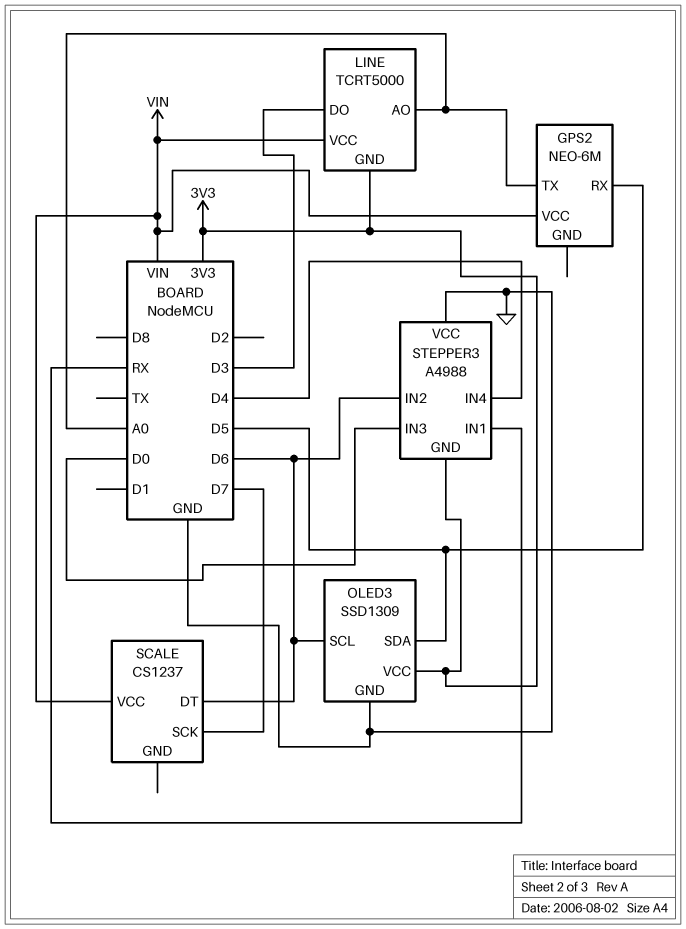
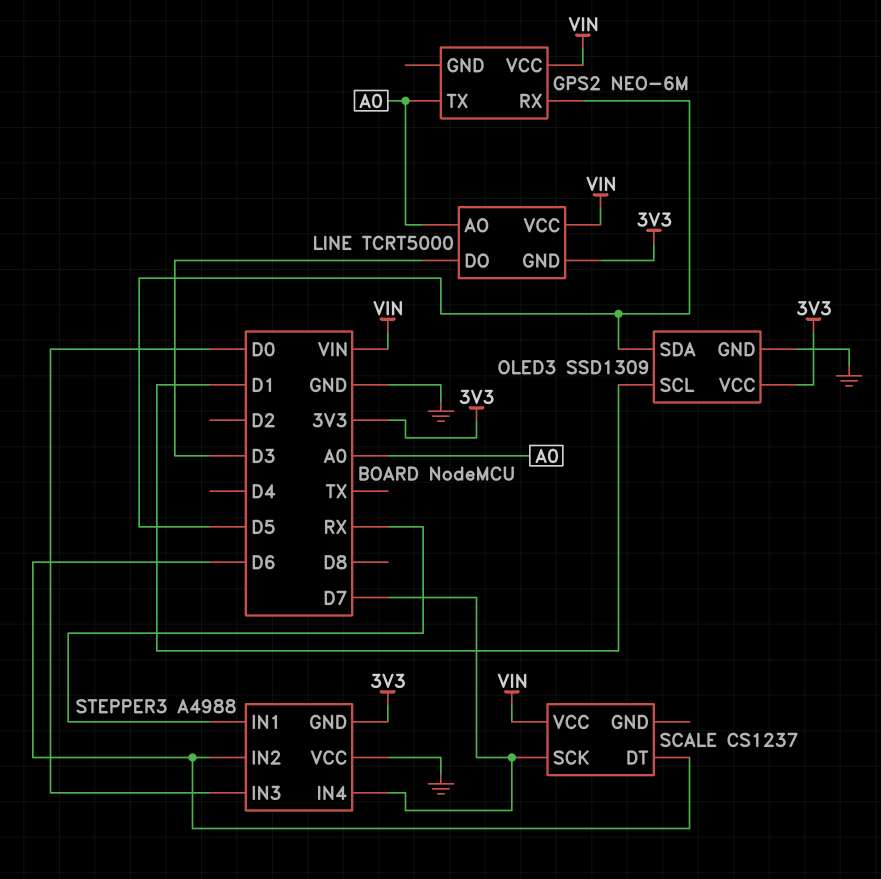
OLED3 pin SCL: D6 -> D1
STEPPER3 pin IN4: D4 -> D7

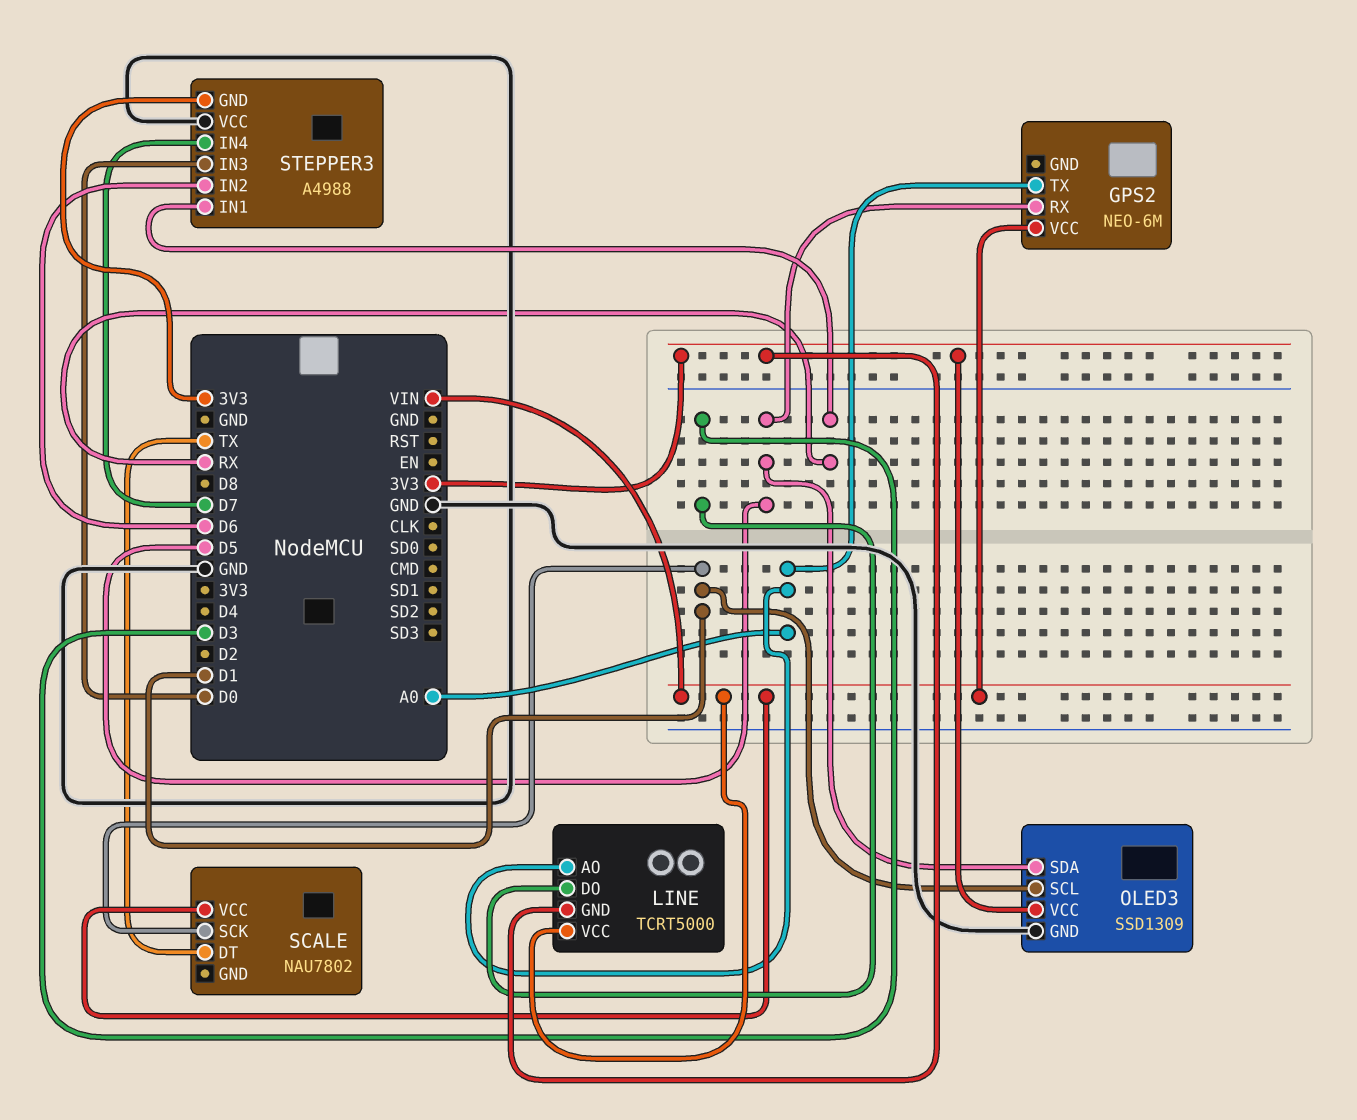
SCALE: CS1237 -> NAU7802
SCALE pin DT: D6 -> TX
SCALE pin SCK: D7 -> D1

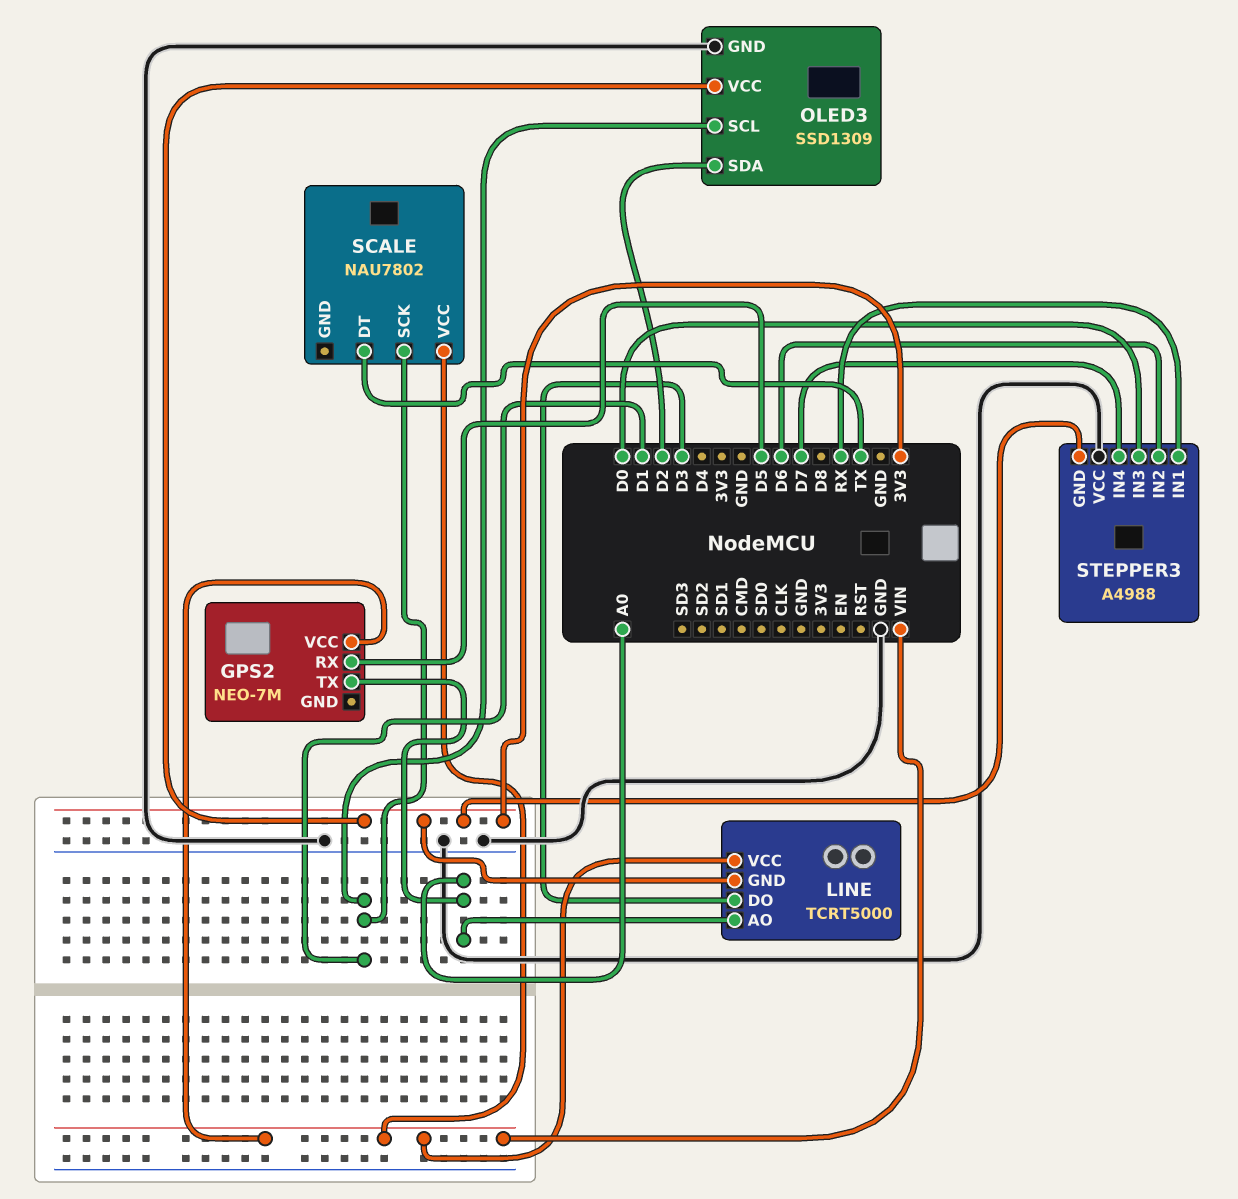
GPS2: NEO-6M -> NEO-7M
OLED3 pin SDA: D5 -> D2

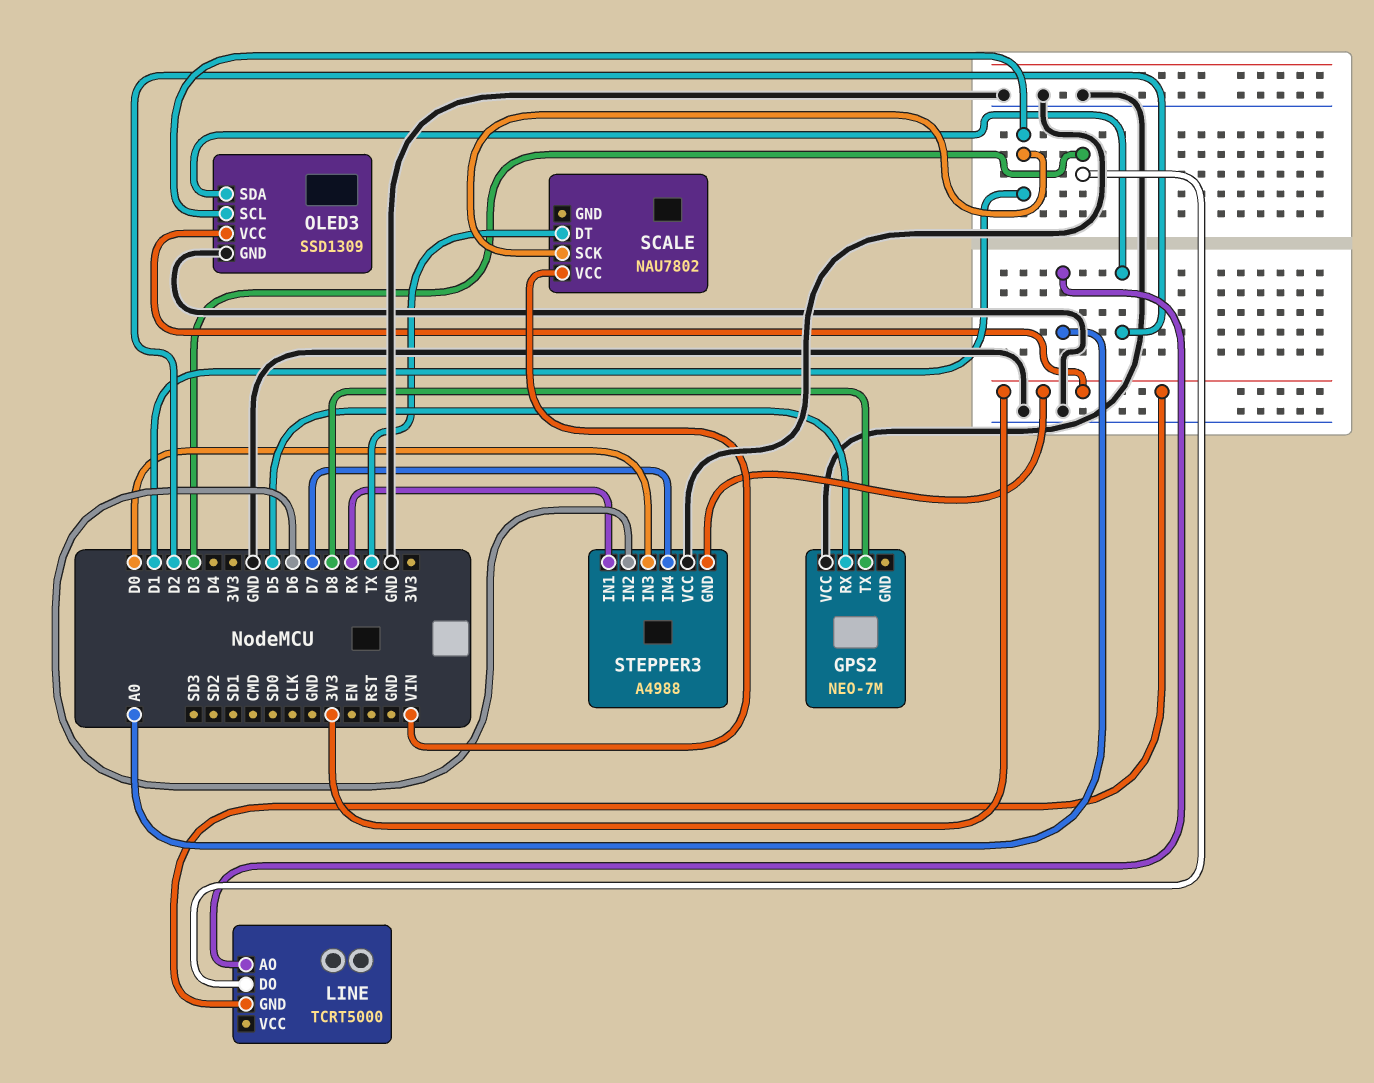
GPS2 pin TX: A0 -> D8
GPS2 pin VCC: VIN -> GND
LINE pin VCC: VIN -> none

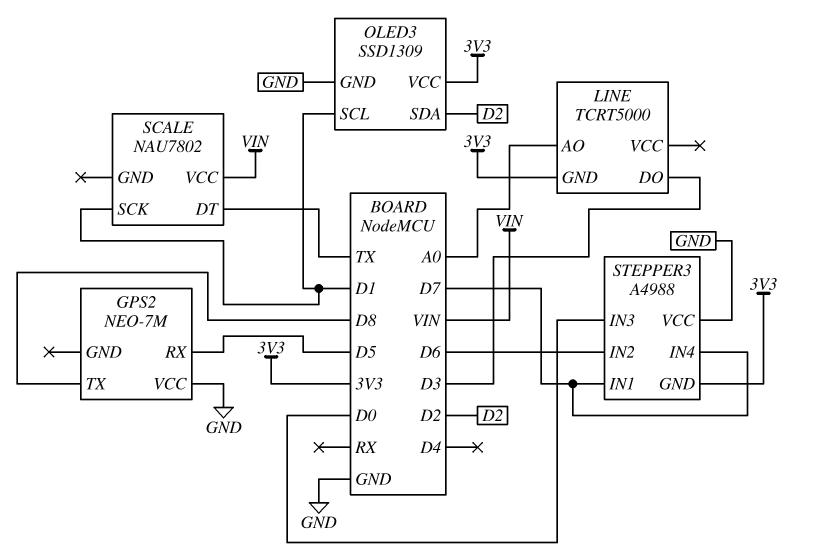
STEPPER3 pin IN1: RX -> D7

